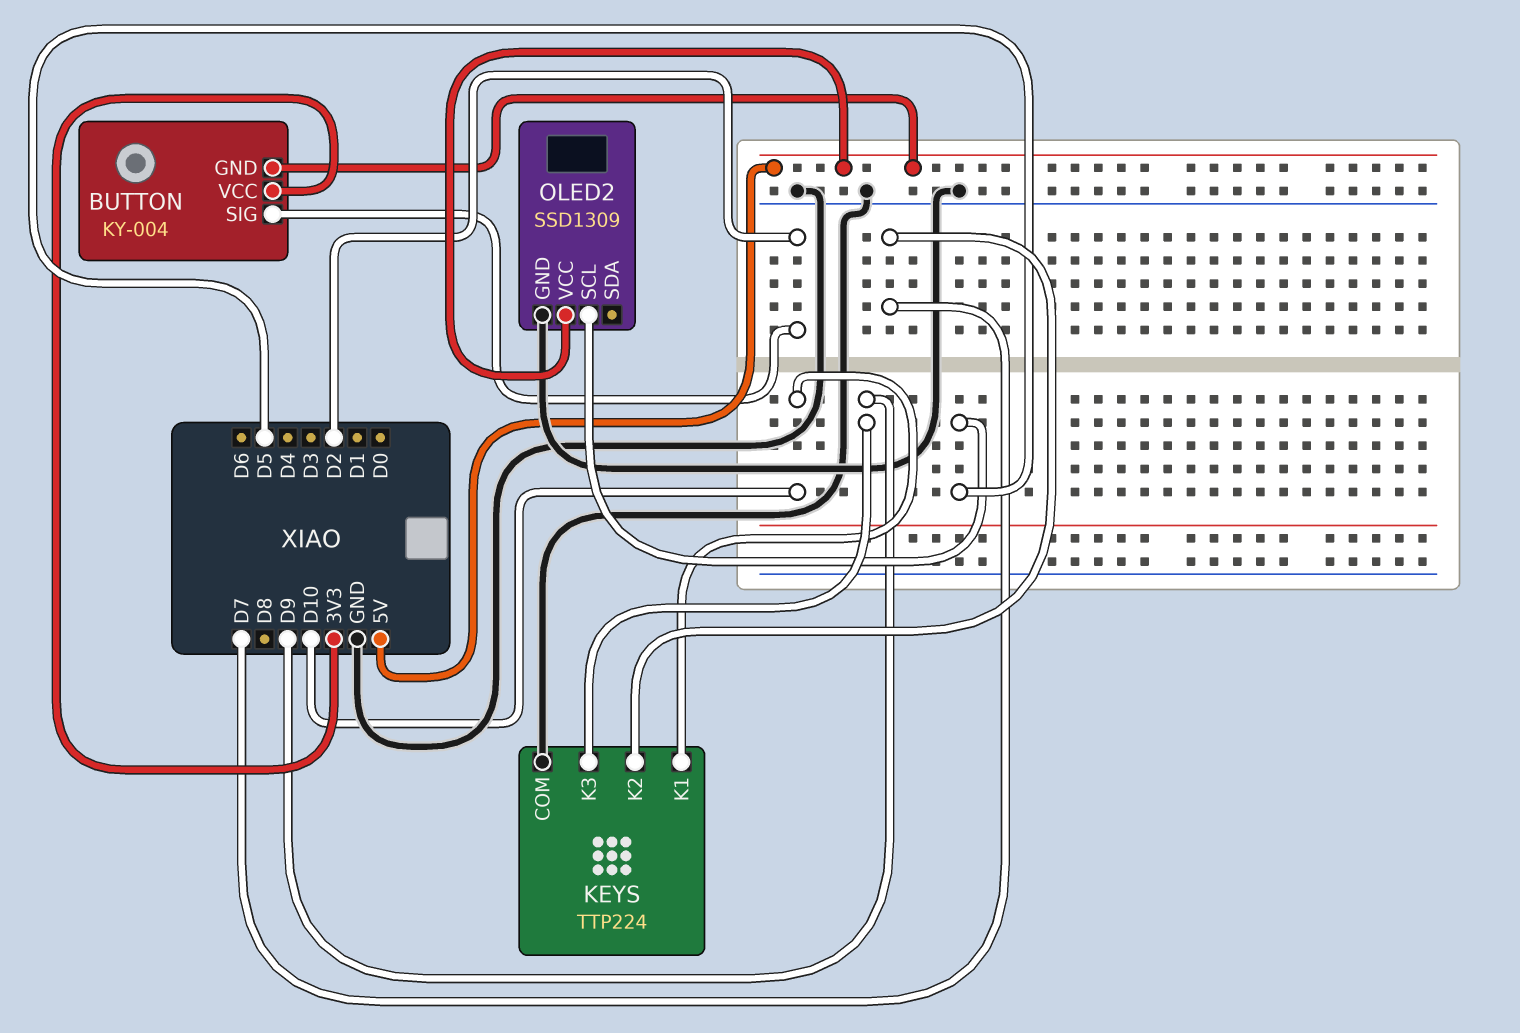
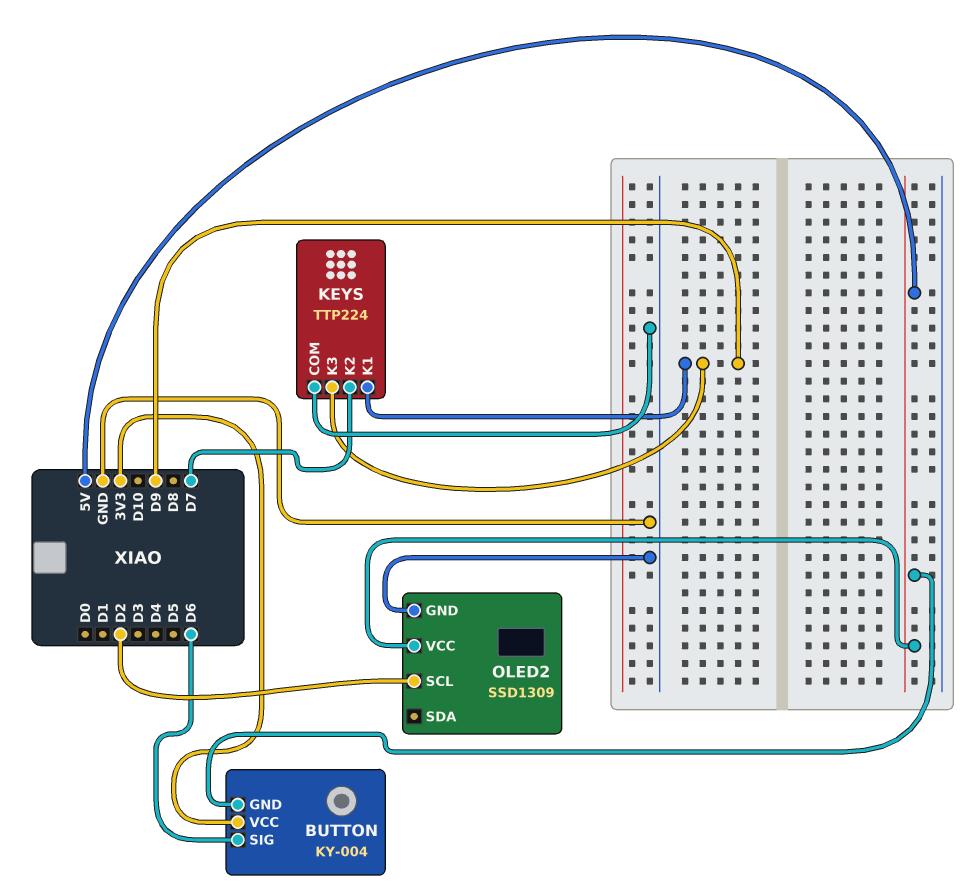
BUTTON pin SIG: D2 -> D6
KEYS pin K1: D10 -> D9
OLED2 pin SCL: D5 -> D2

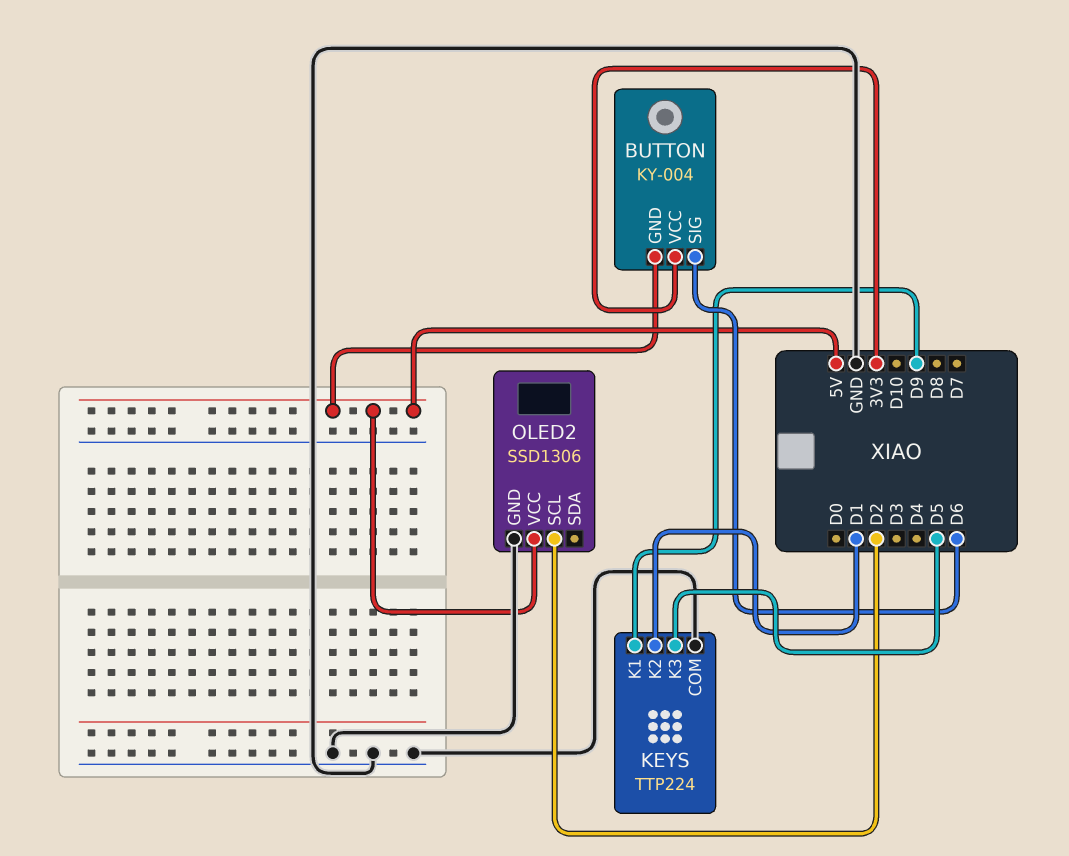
KEYS pin K2: D7 -> D1
KEYS pin K3: D9 -> D5
OLED2: SSD1309 -> SSD1306

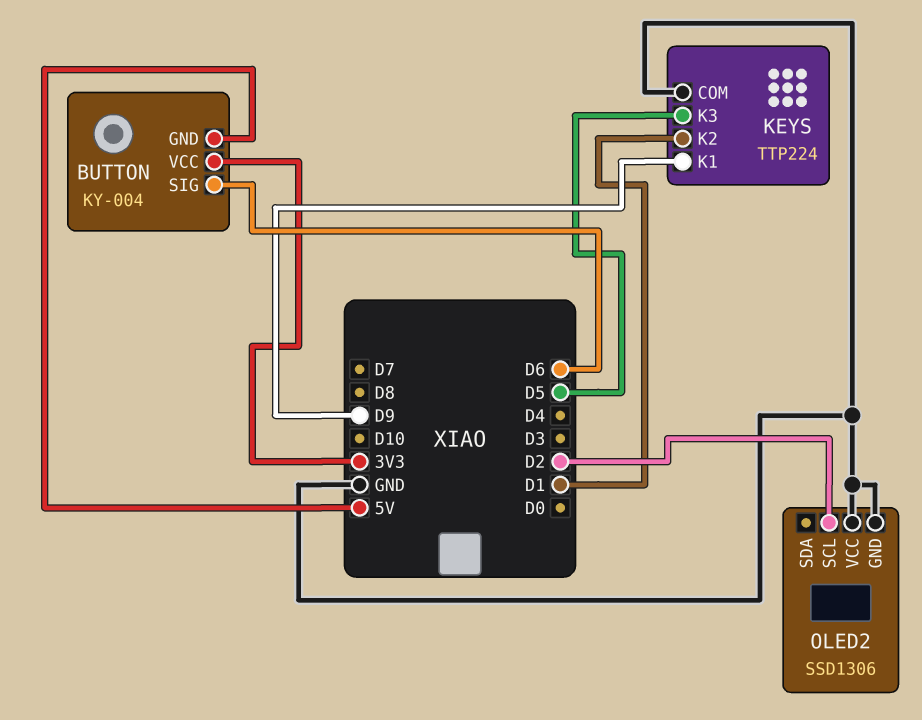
OLED2 pin VCC: 5V -> GND

